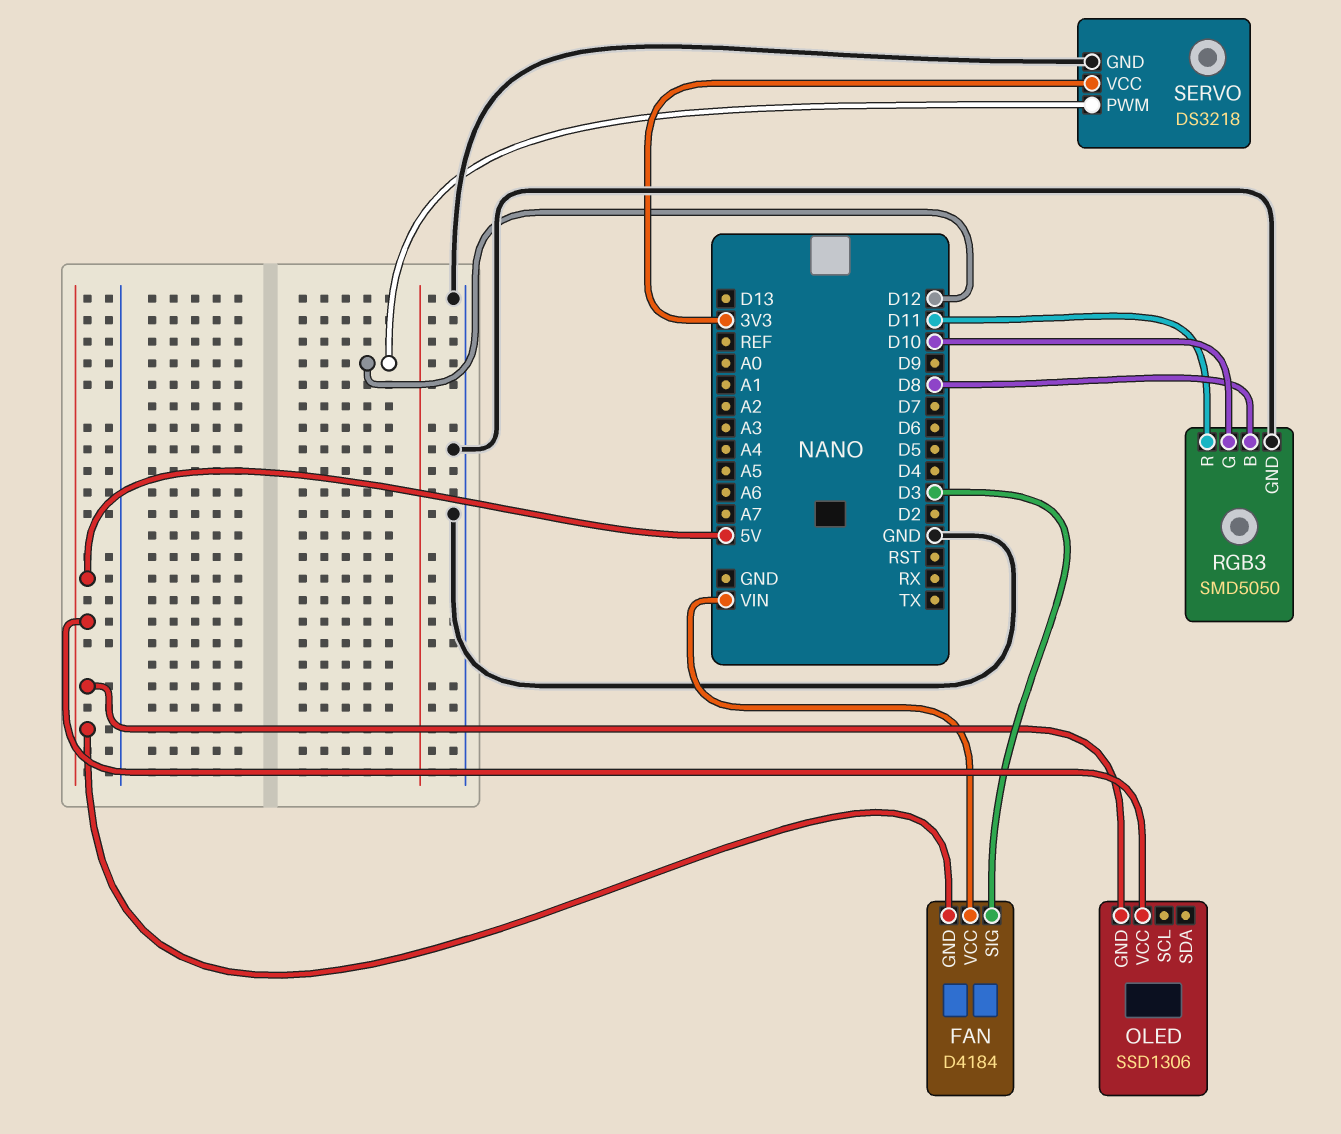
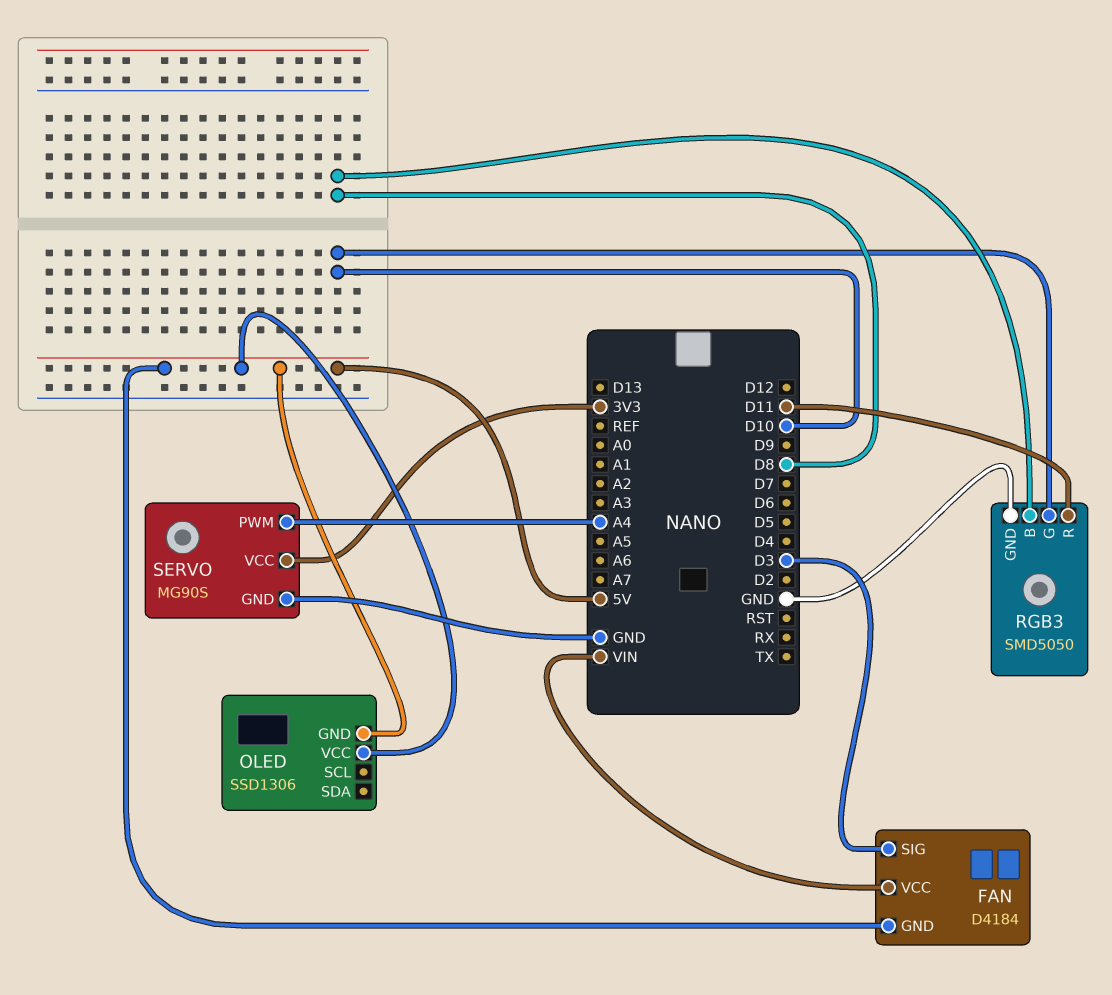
SERVO: DS3218 -> MG90S
SERVO pin PWM: D12 -> A4

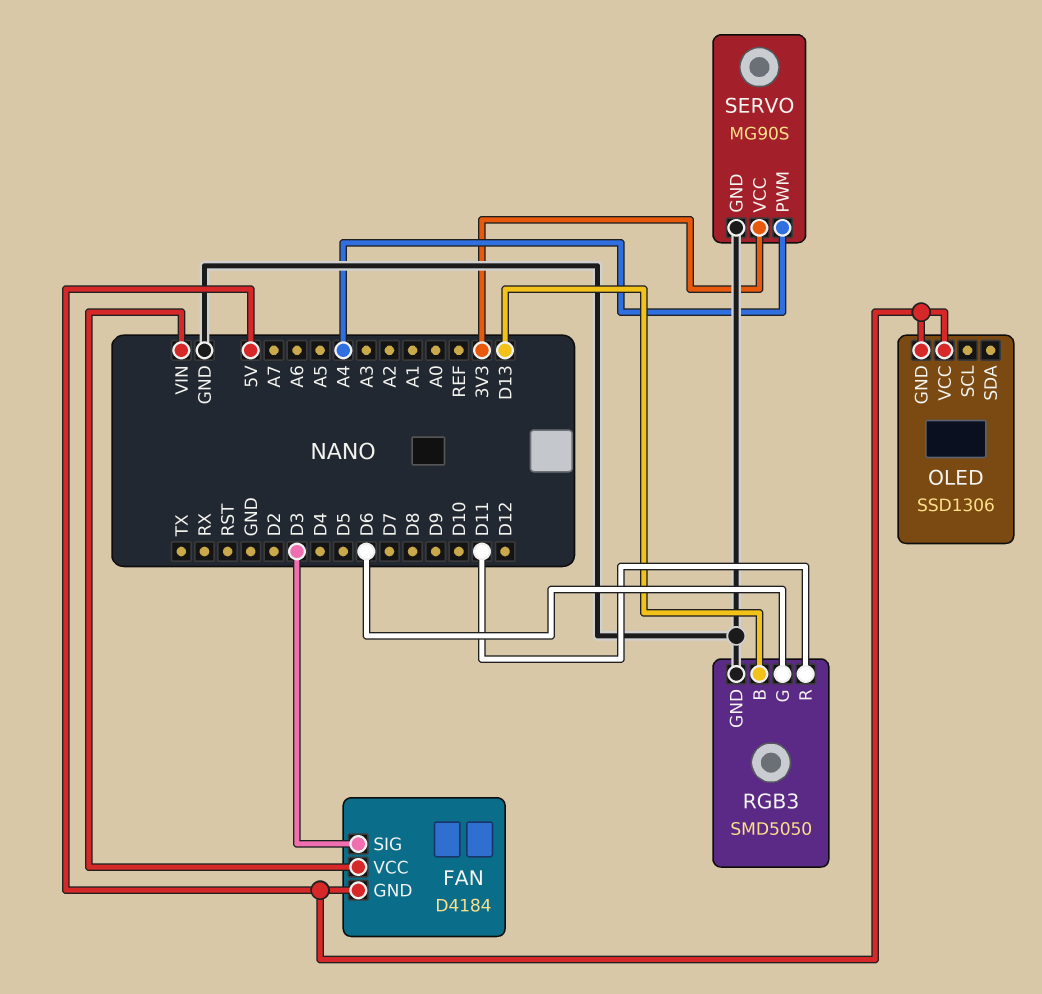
RGB3 pin B: D8 -> D13
RGB3 pin G: D10 -> D6

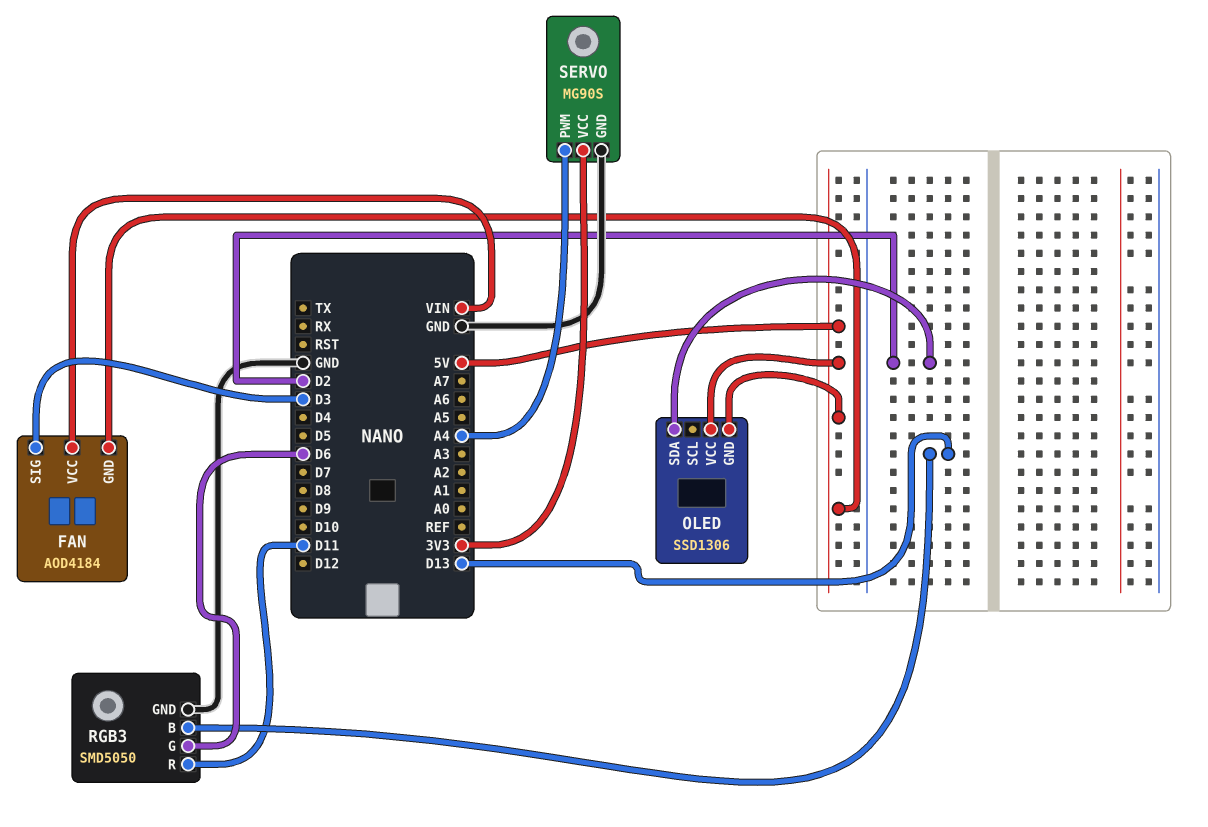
FAN: D4184 -> AOD4184
OLED pin SDA: none -> D2

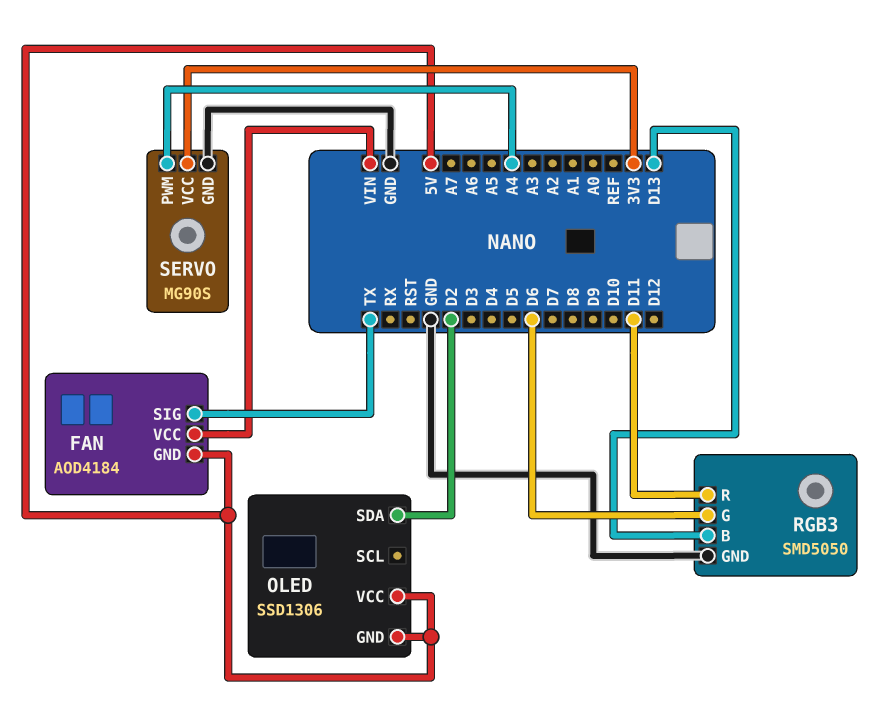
FAN pin SIG: D3 -> TX

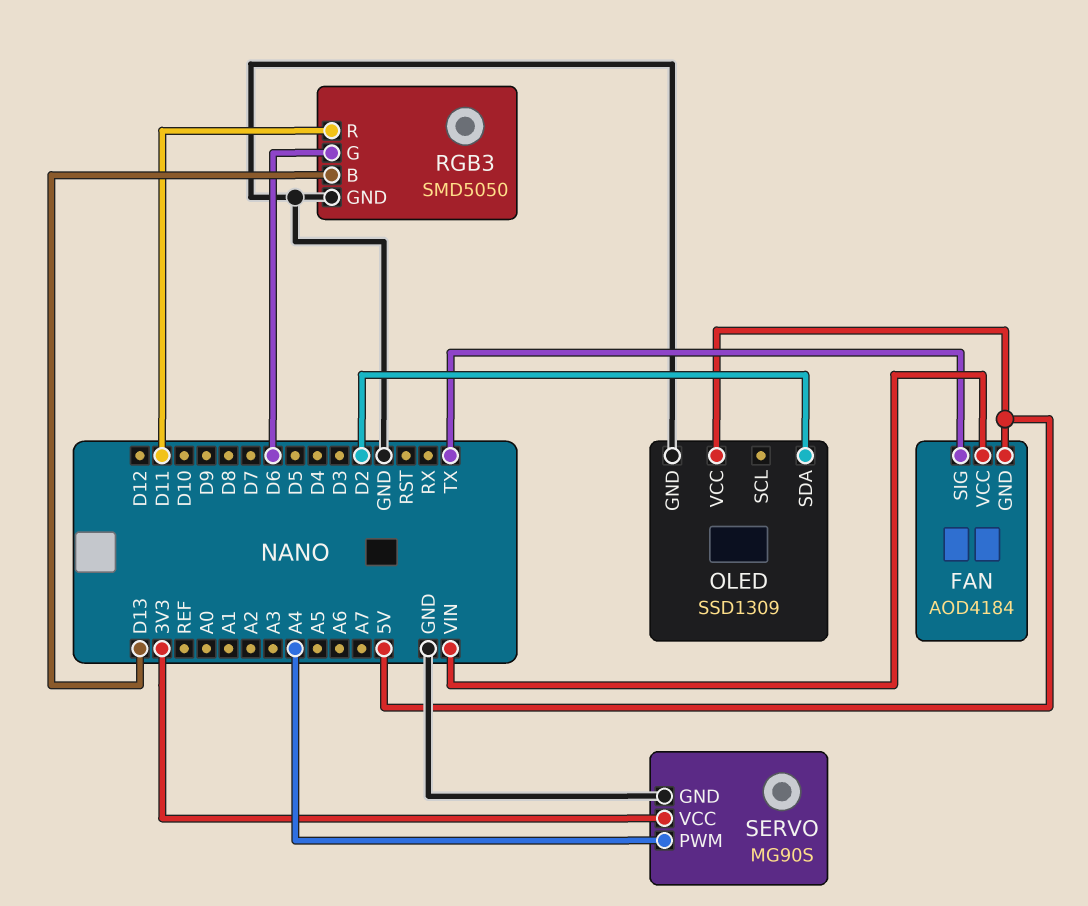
OLED: SSD1306 -> SSD1309
OLED pin GND: 5V -> GND

